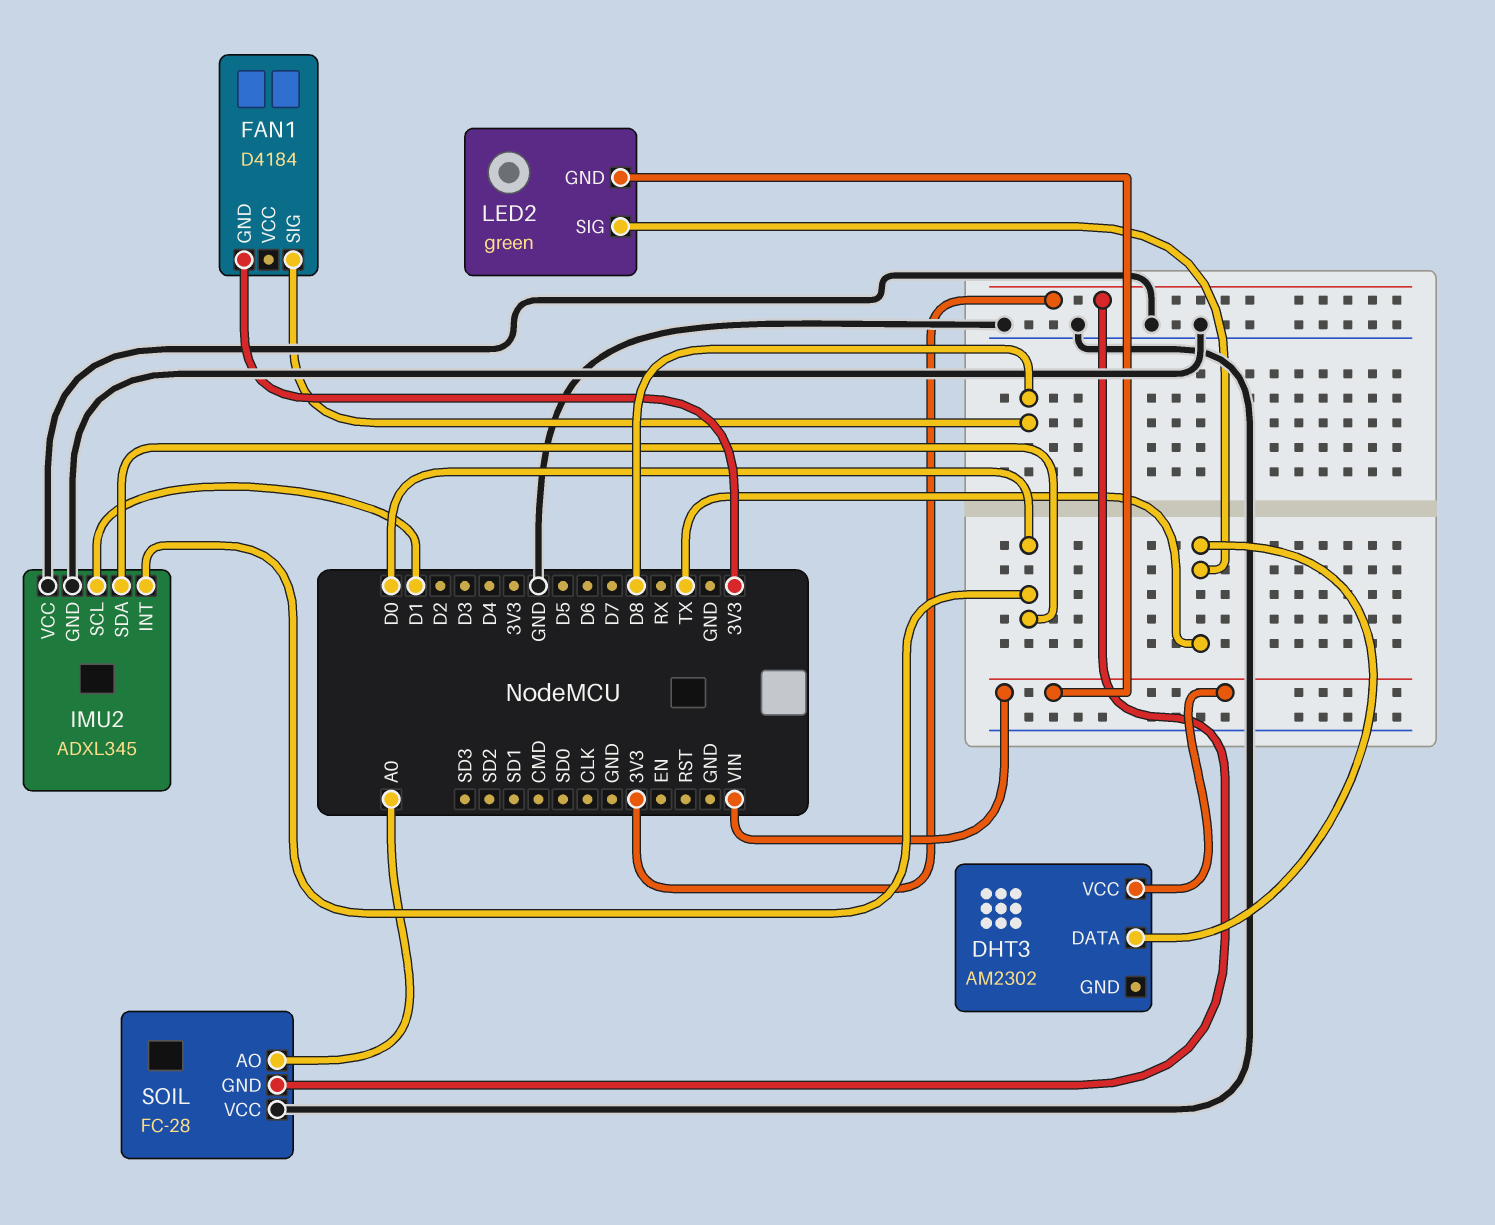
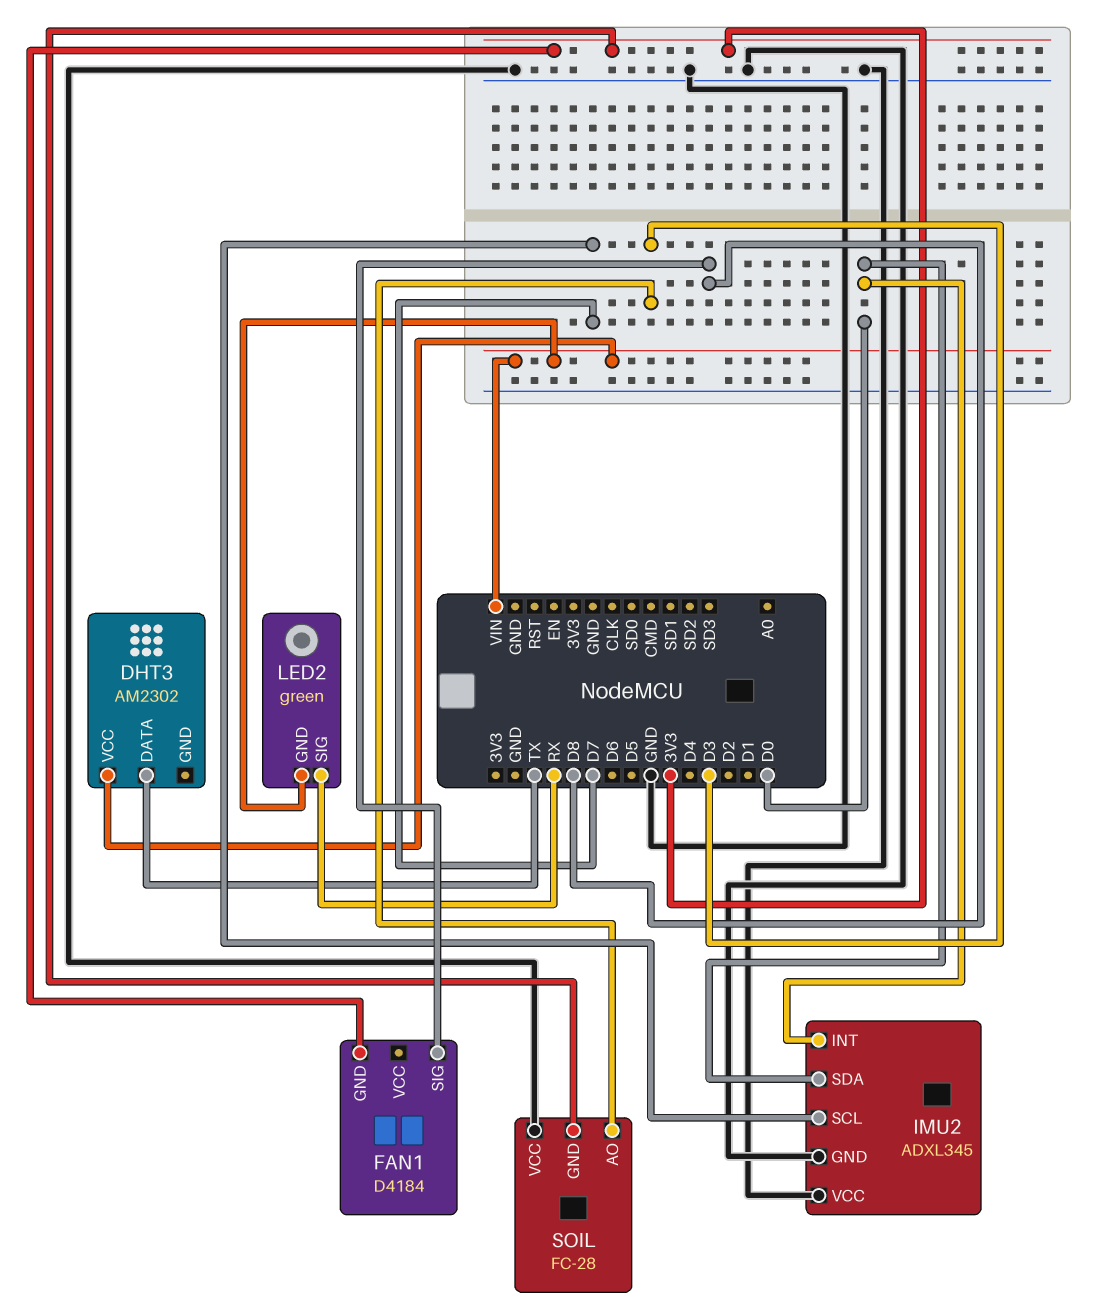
IMU2 pin SCL: D1 -> D7
LED2 pin SIG: TX -> RX
SOIL pin AO: A0 -> D3

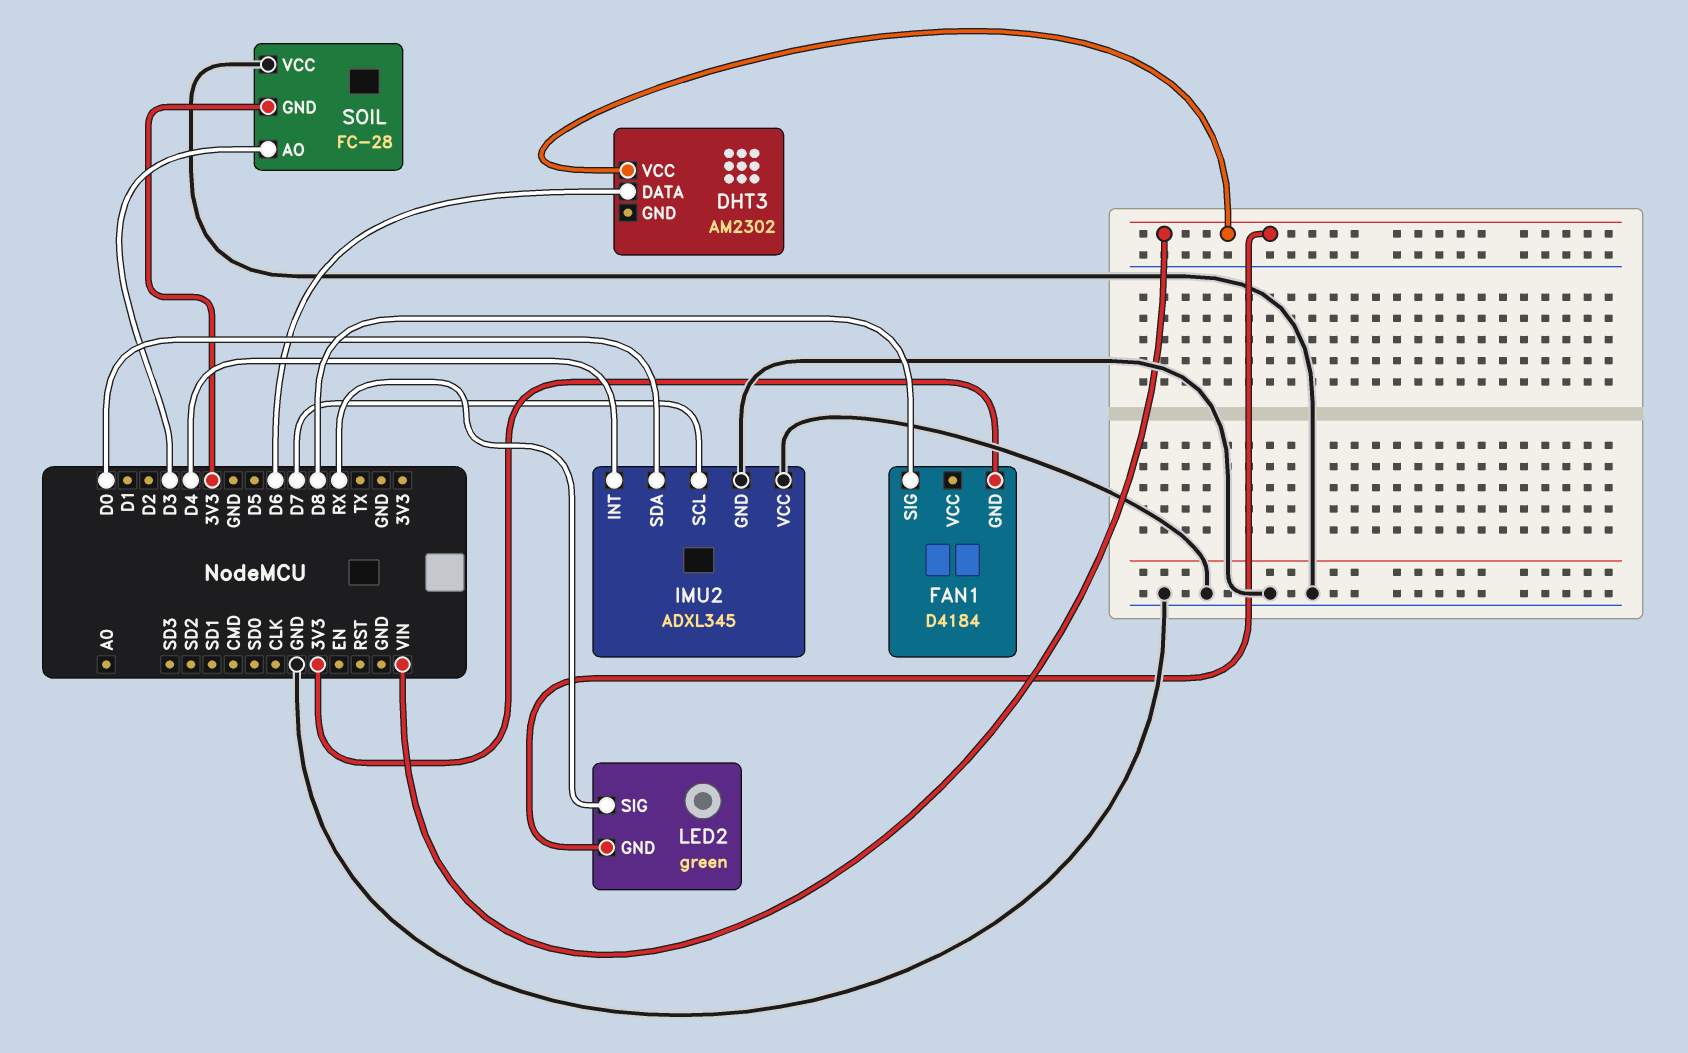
DHT3 pin DATA: TX -> D6
IMU2 pin INT: D0 -> D4

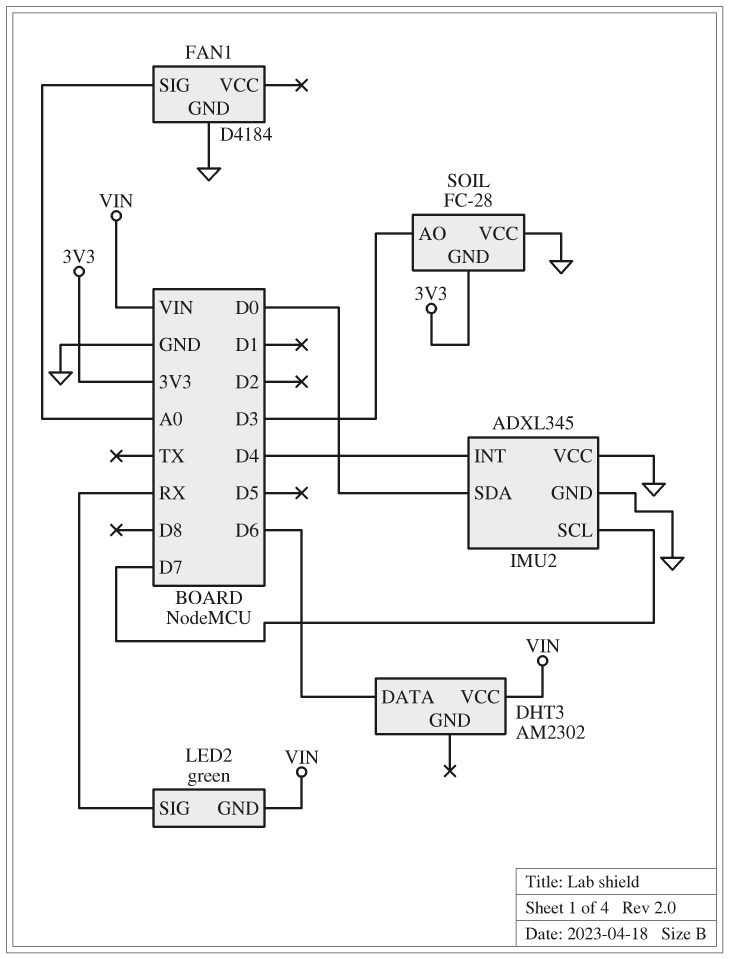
FAN1 pin GND: 3V3 -> GND
FAN1 pin SIG: D8 -> A0

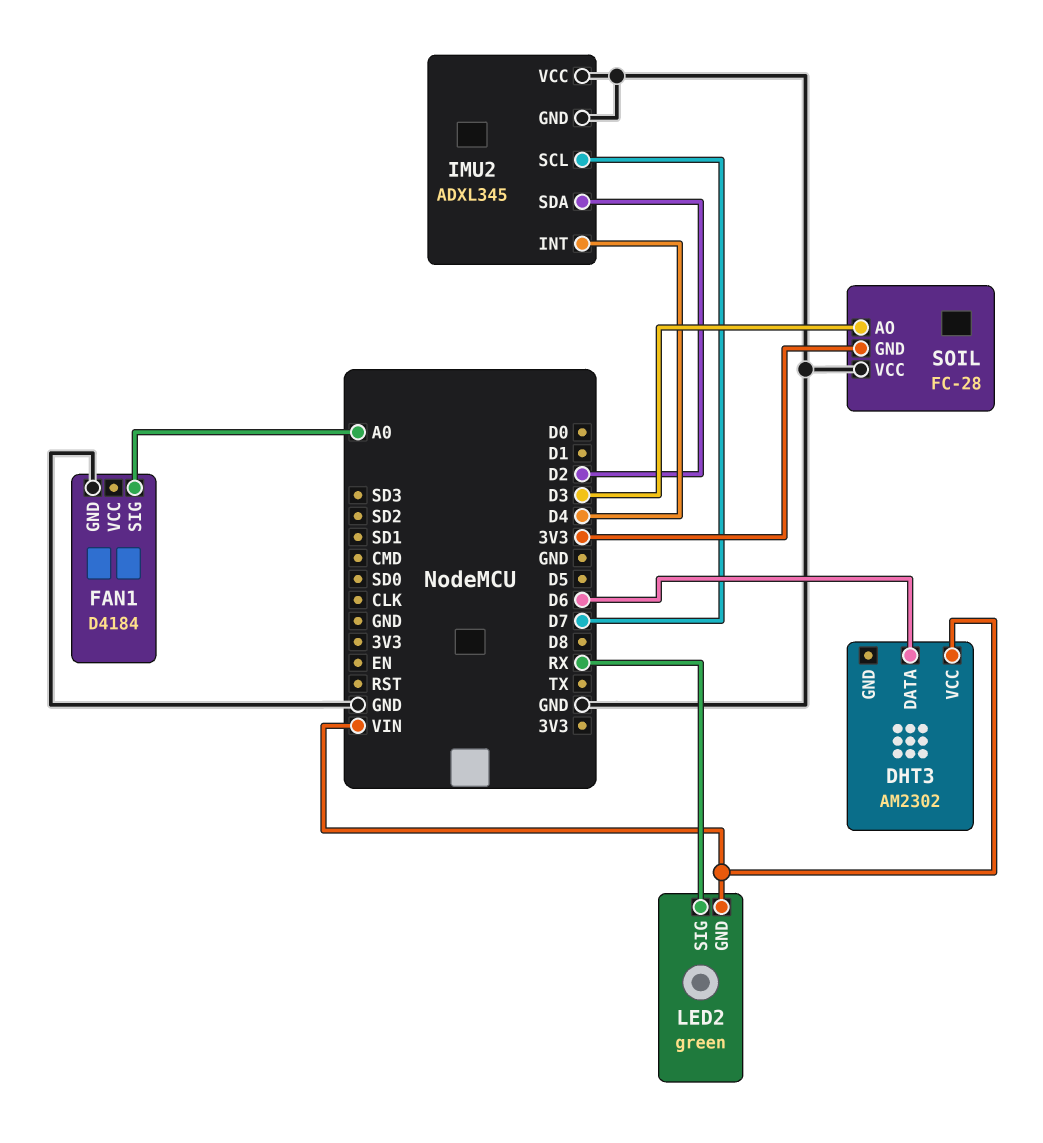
IMU2 pin SDA: D0 -> D2

